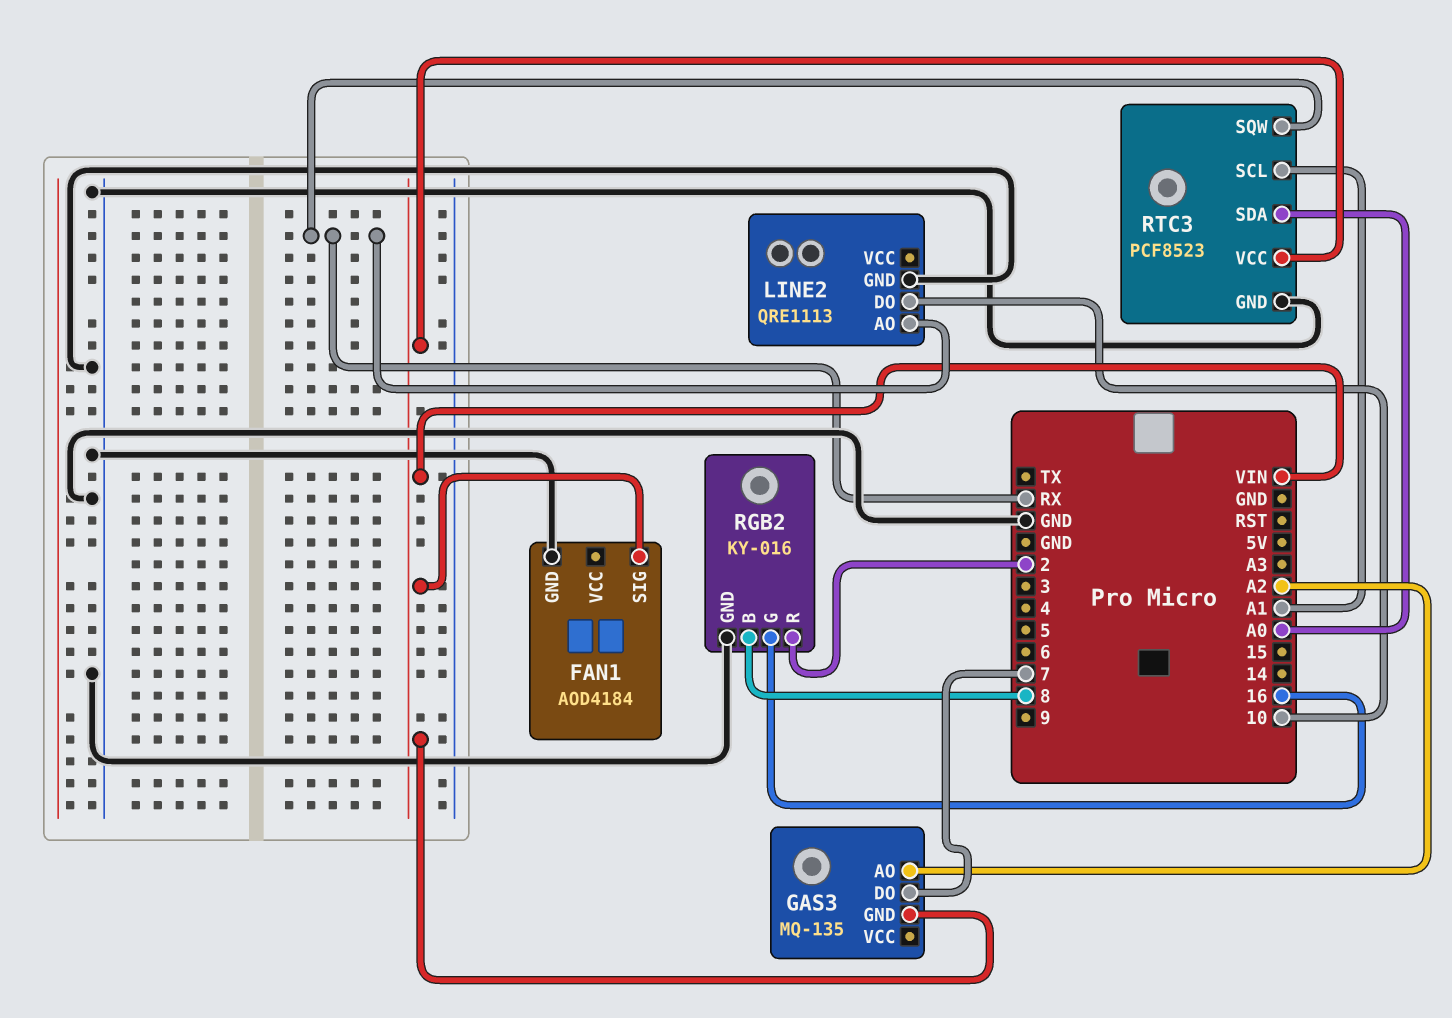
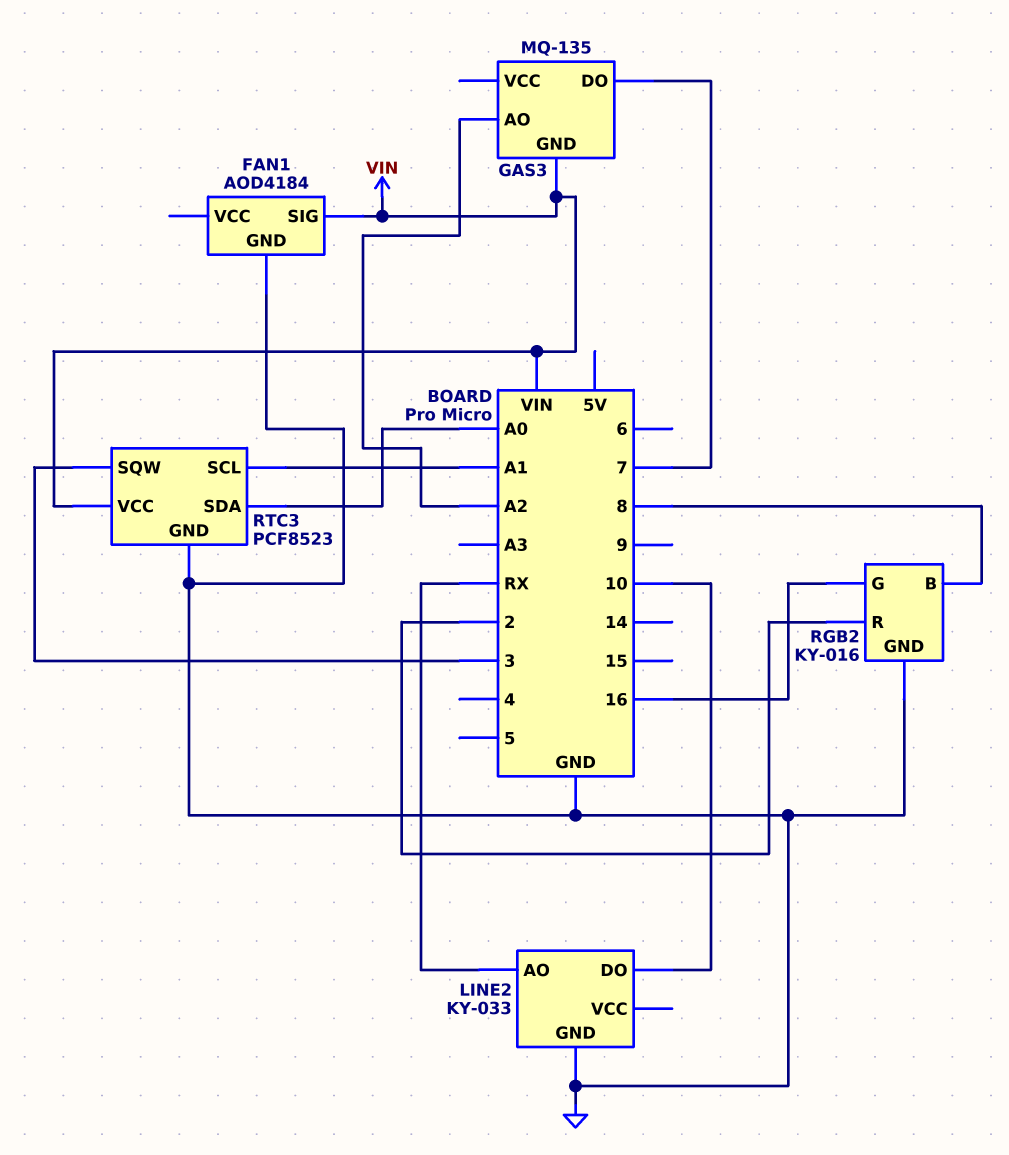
LINE2: QRE1113 -> KY-033
RTC3 pin SQW: RX -> 3

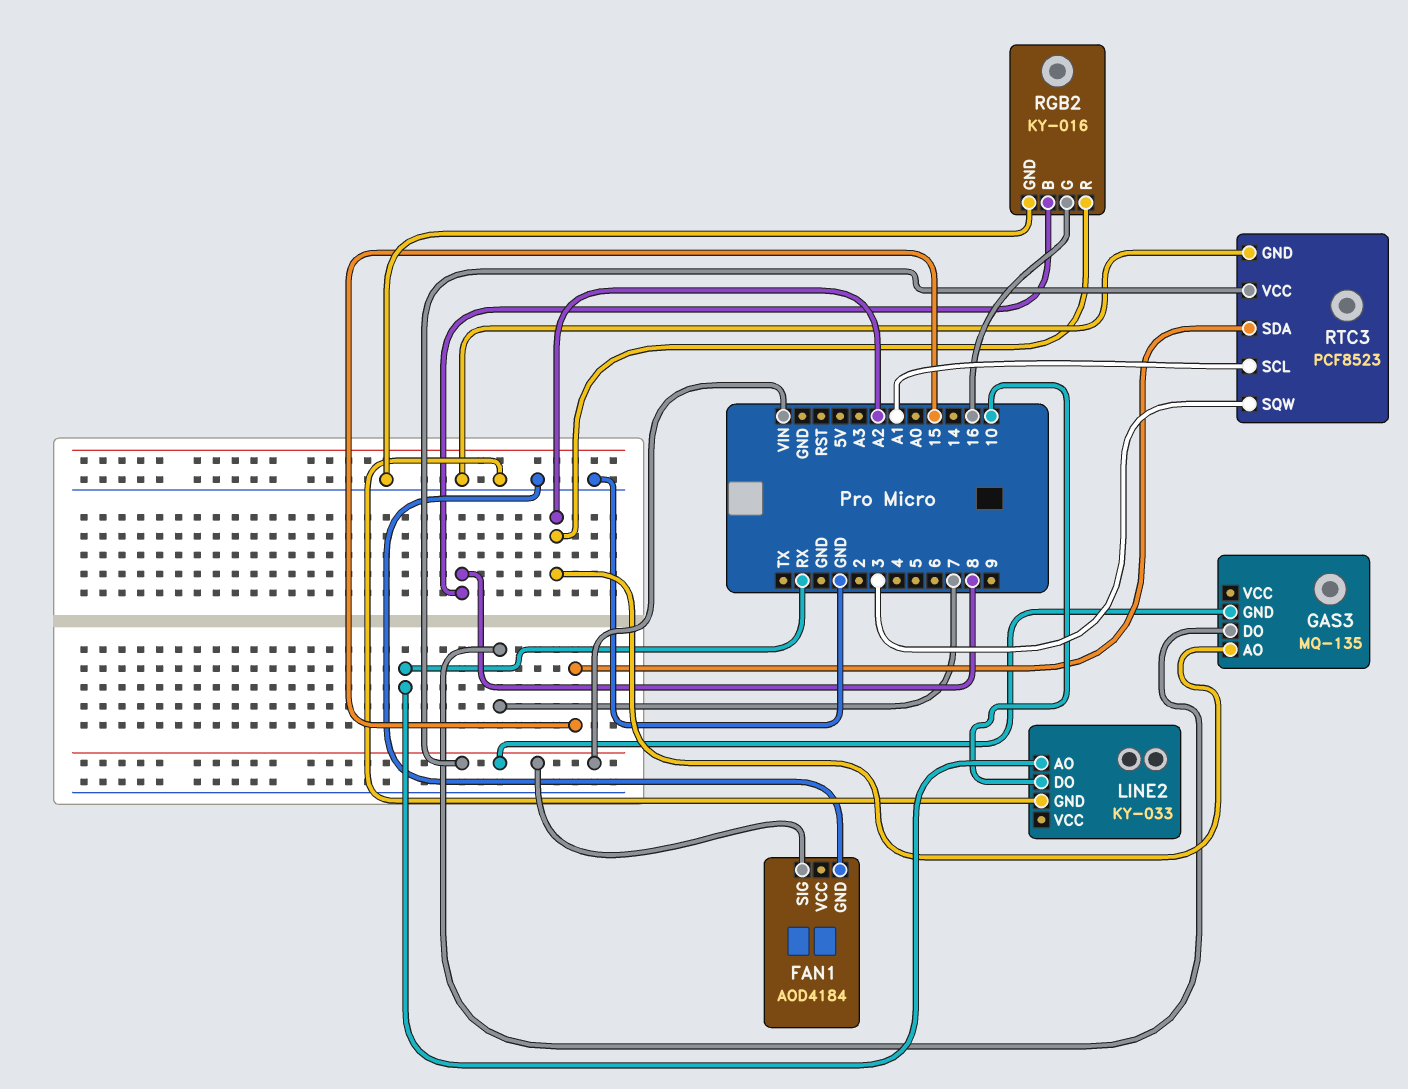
RGB2 pin R: 2 -> A2
RTC3 pin SDA: A0 -> 15

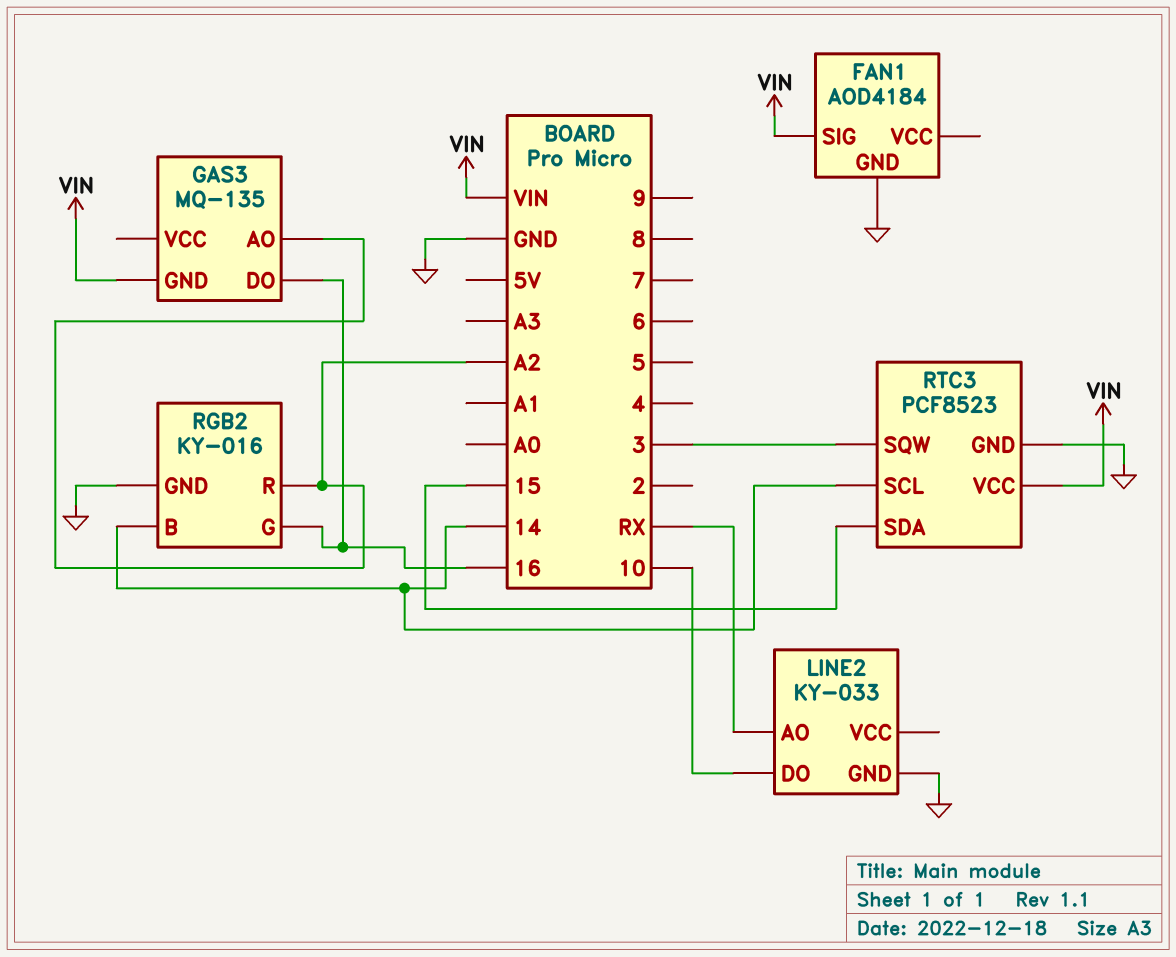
GAS3 pin DO: 7 -> 16
RGB2 pin B: 8 -> 14
RTC3 pin SCL: A1 -> 14

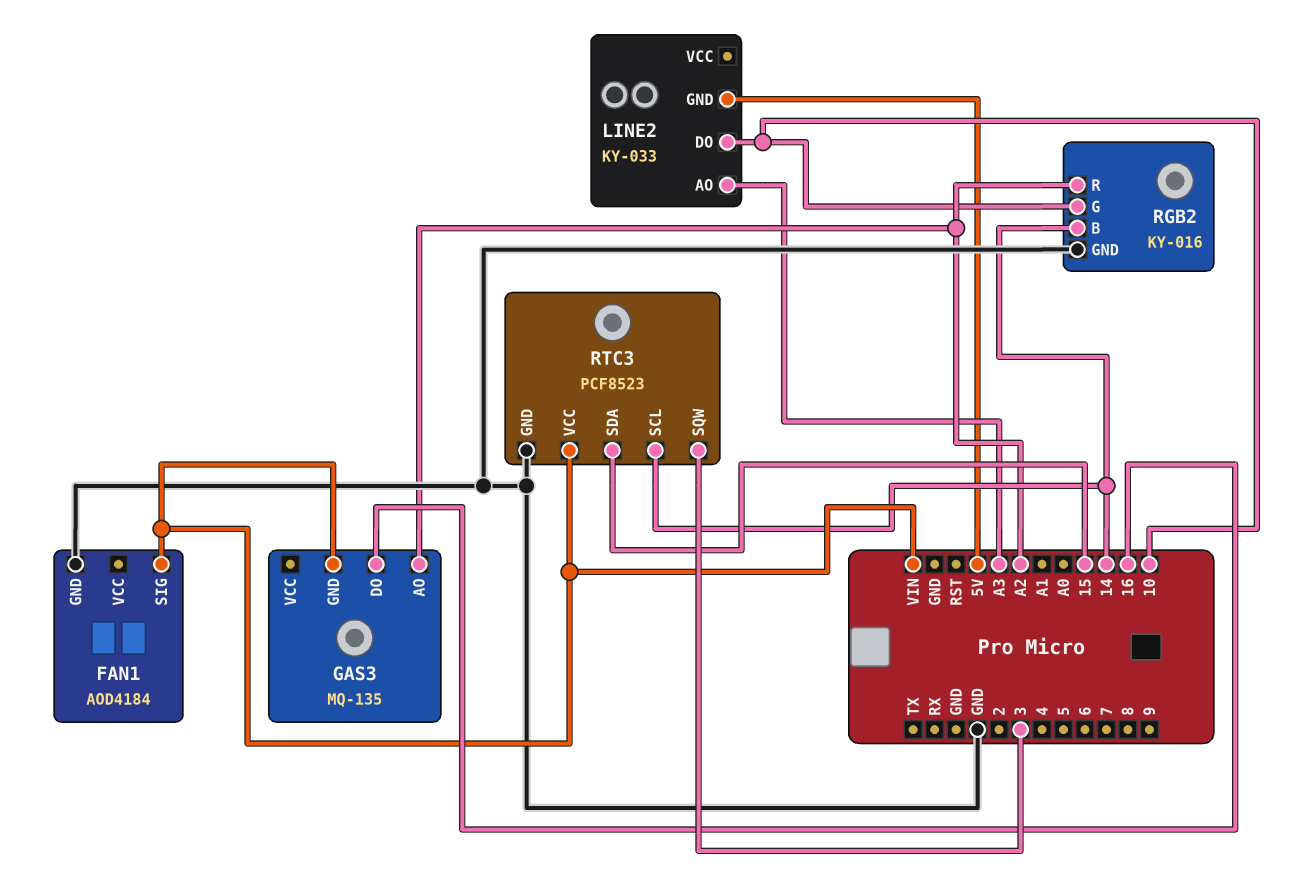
LINE2 pin AO: RX -> A3
LINE2 pin GND: GND -> 5V
RGB2 pin G: 16 -> 10

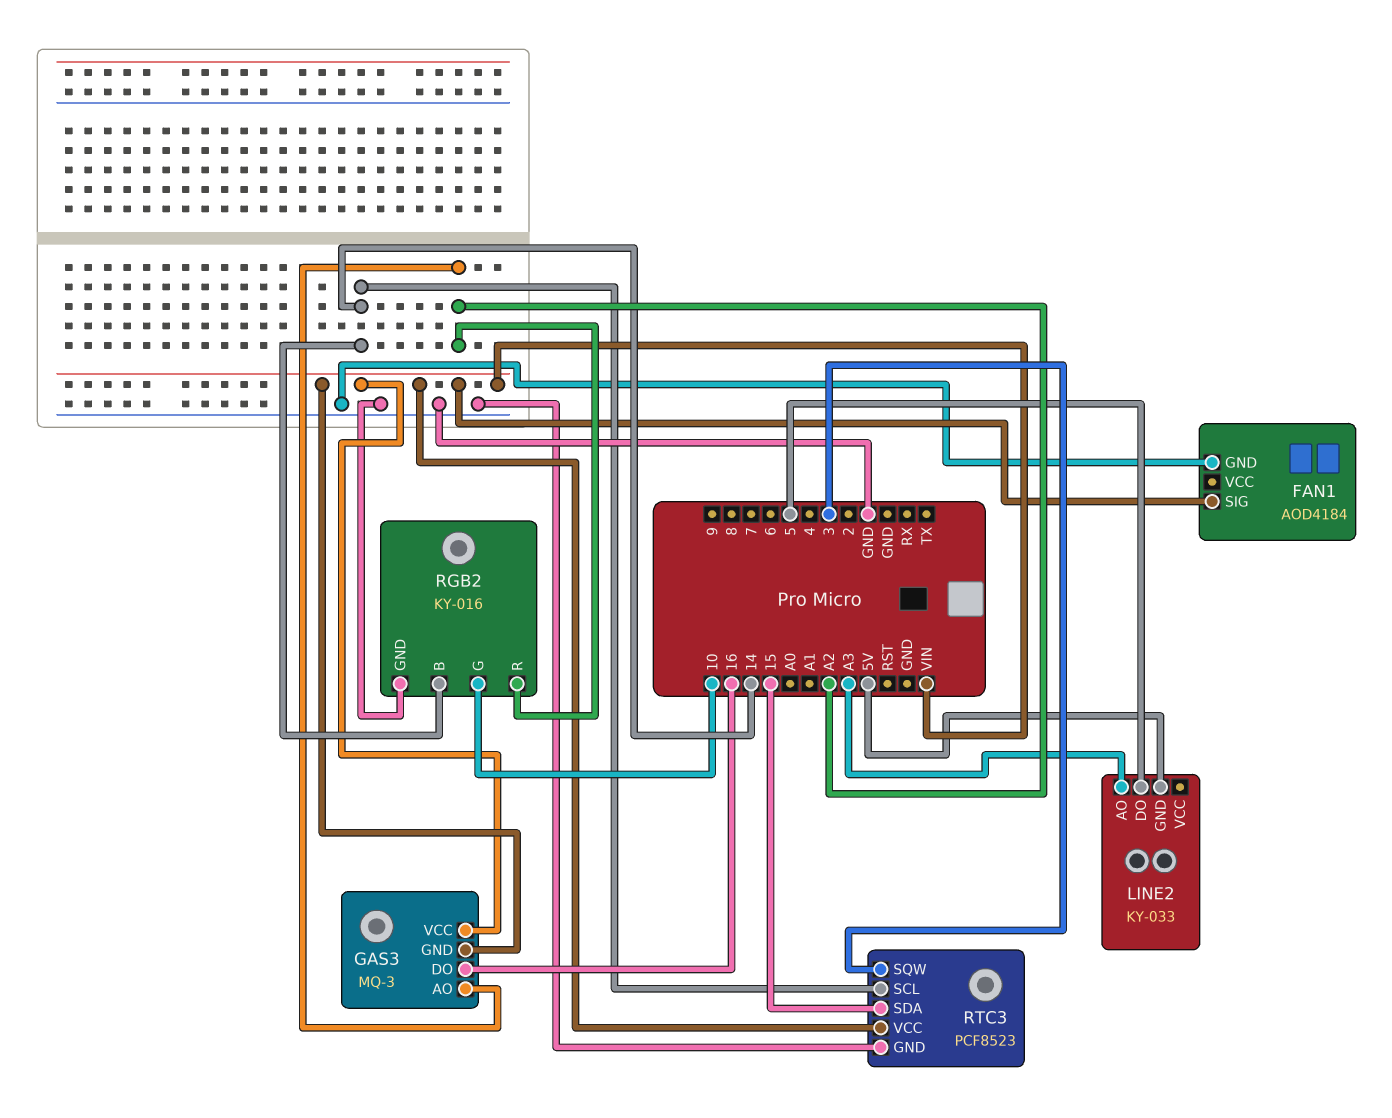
GAS3: MQ-135 -> MQ-3
GAS3 pin VCC: none -> VIN
LINE2 pin DO: 10 -> 5

